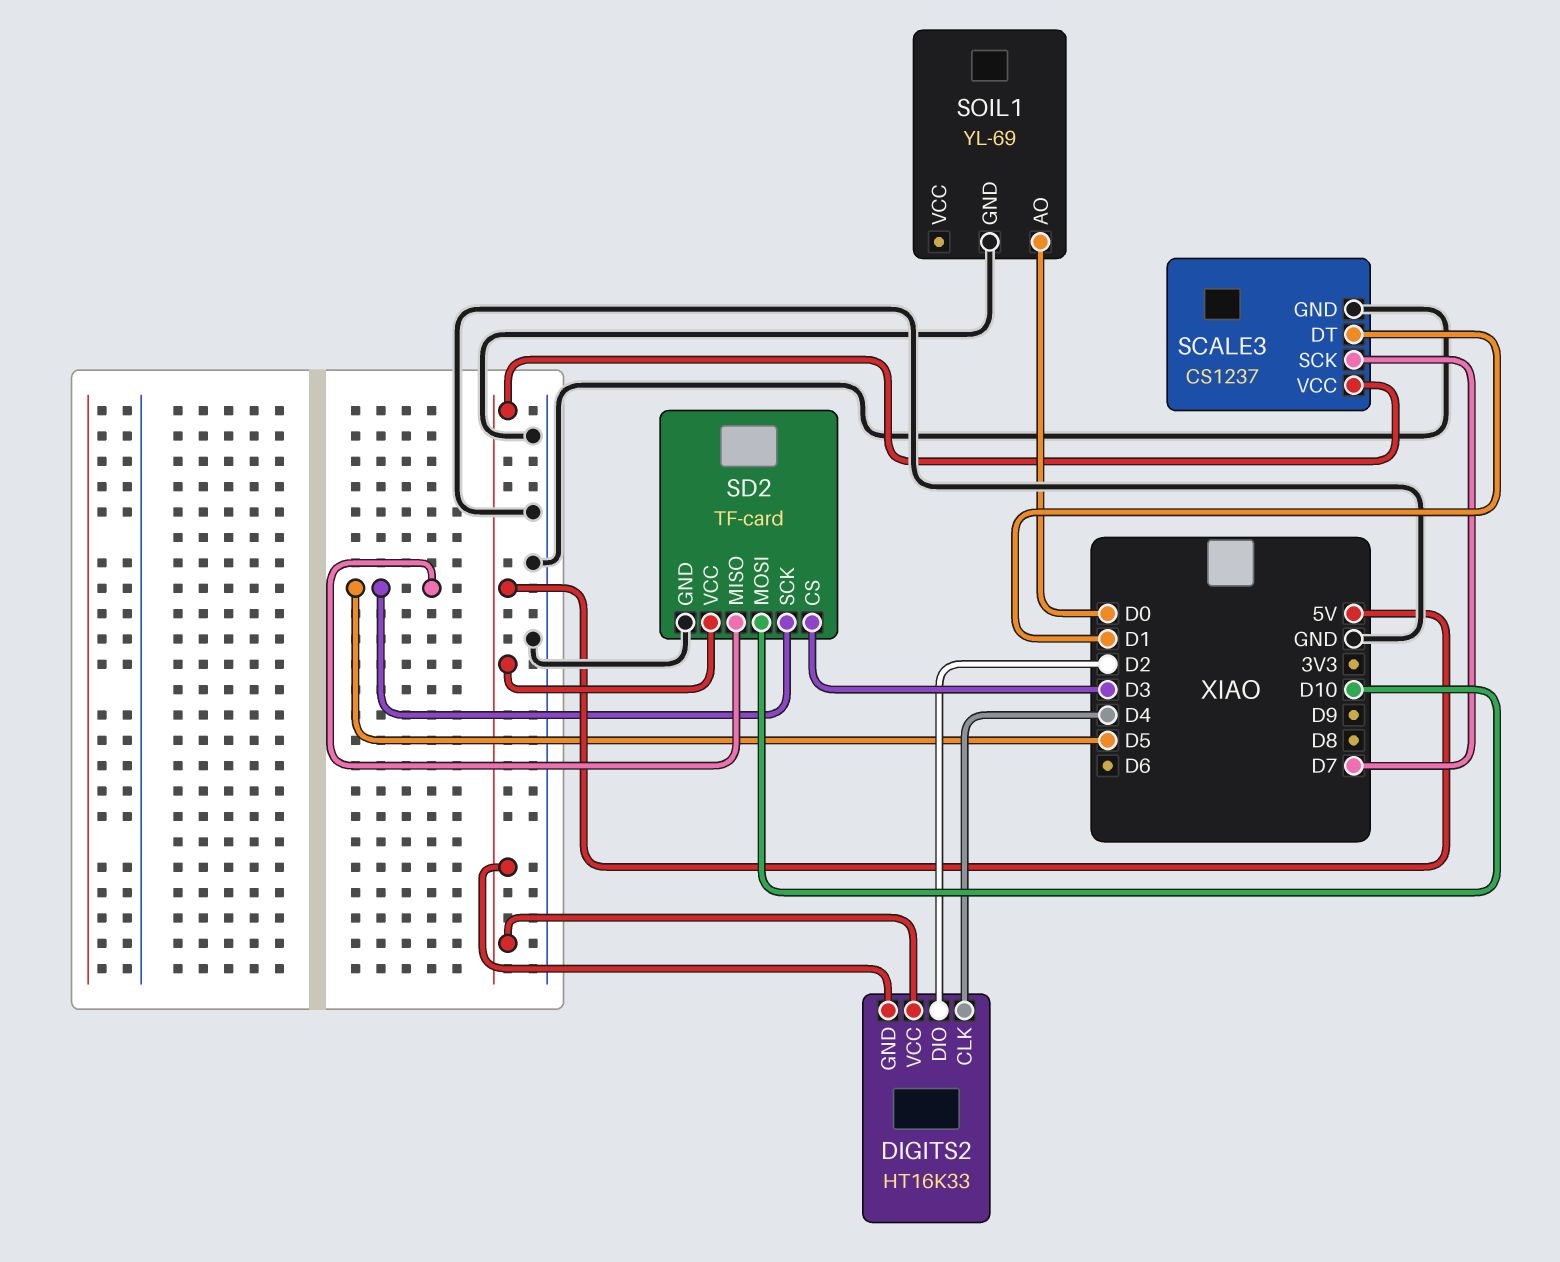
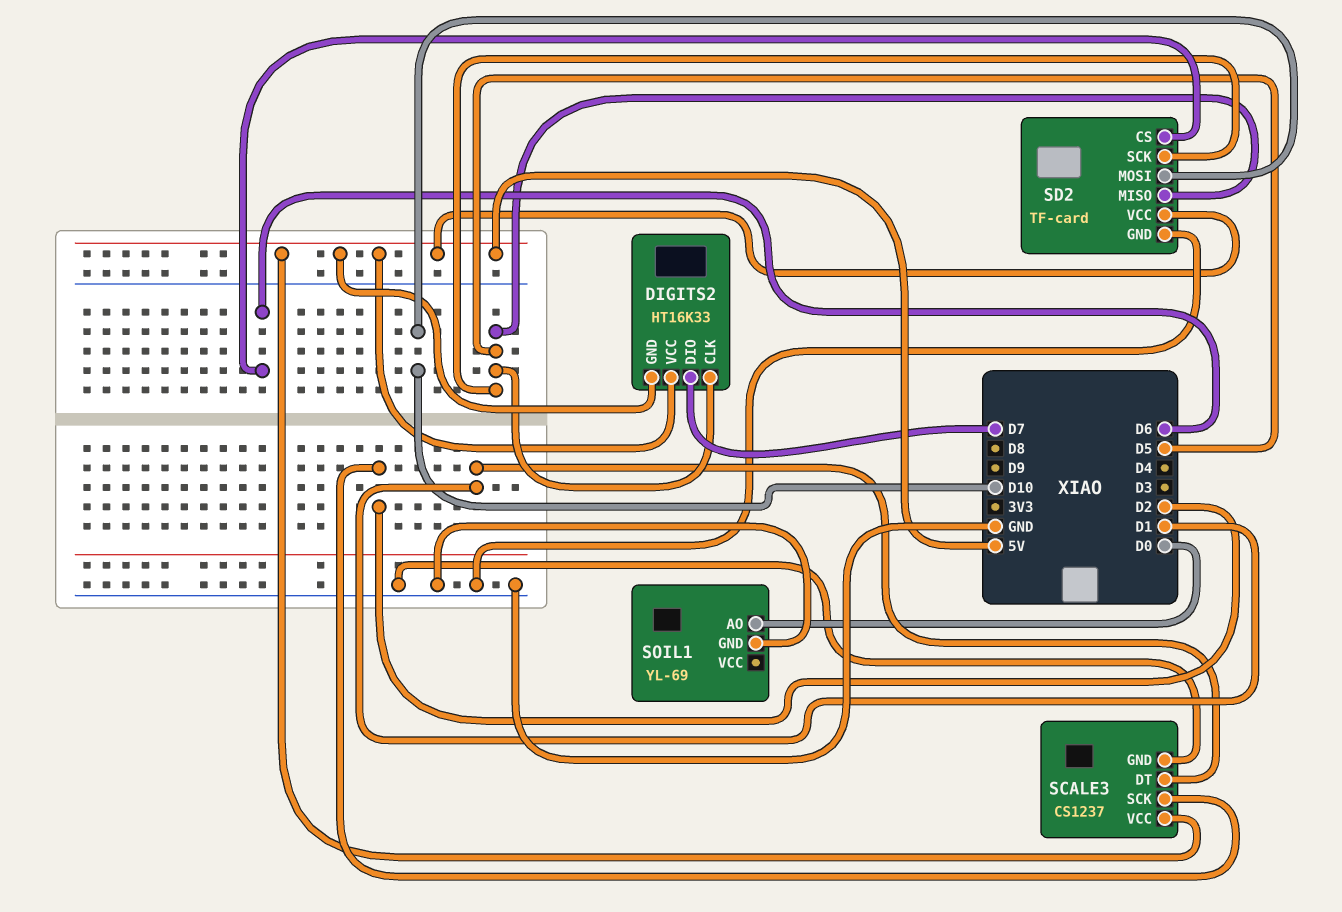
DIGITS2 pin CLK: D4 -> D5
DIGITS2 pin DIO: D2 -> D7
SCALE3 pin SCK: D7 -> D2
SD2 pin CS: D3 -> D6

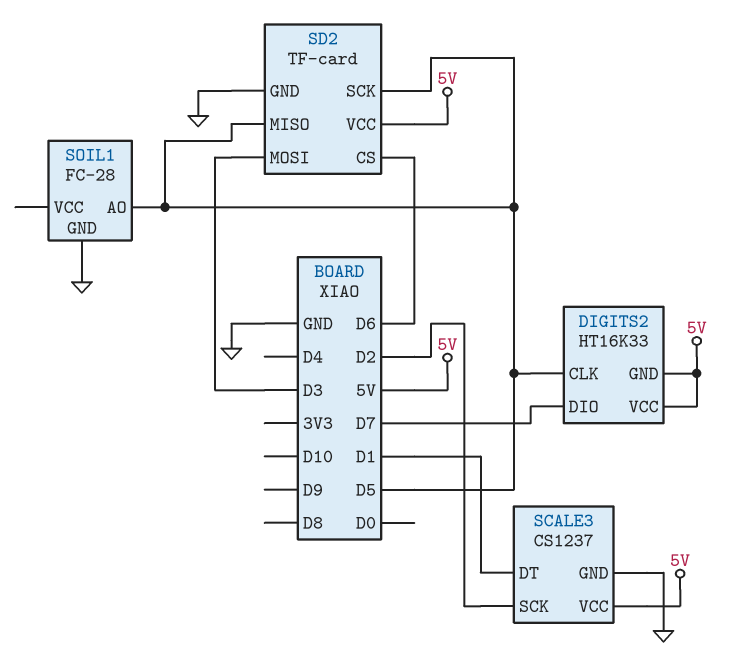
SD2 pin MOSI: D10 -> D3
SOIL1: YL-69 -> FC-28
SOIL1 pin AO: D0 -> D5

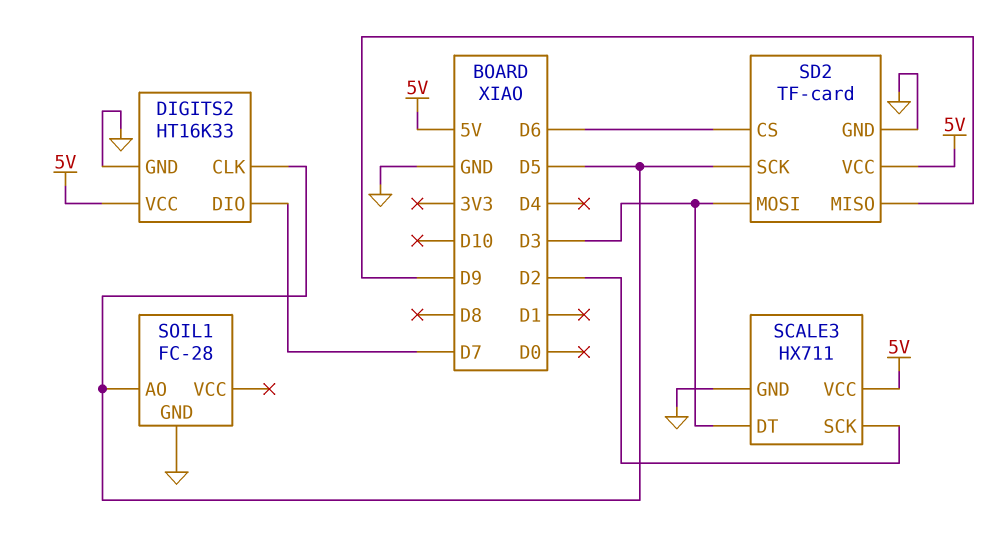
DIGITS2 pin GND: 5V -> GND
SCALE3: CS1237 -> HX711
SCALE3 pin DT: D1 -> D3
SD2 pin MISO: D5 -> D9

